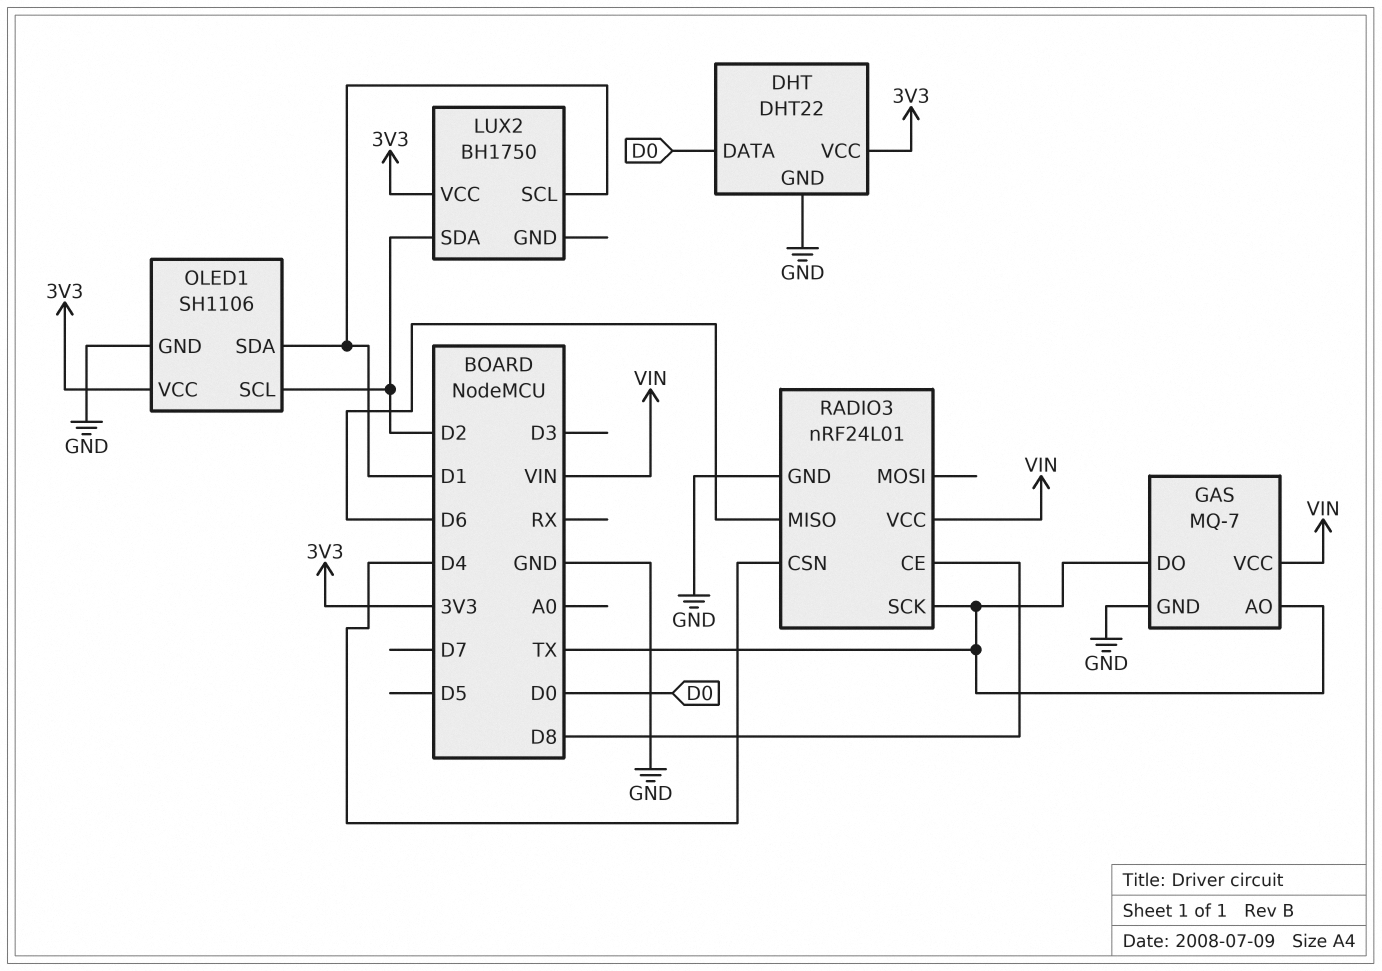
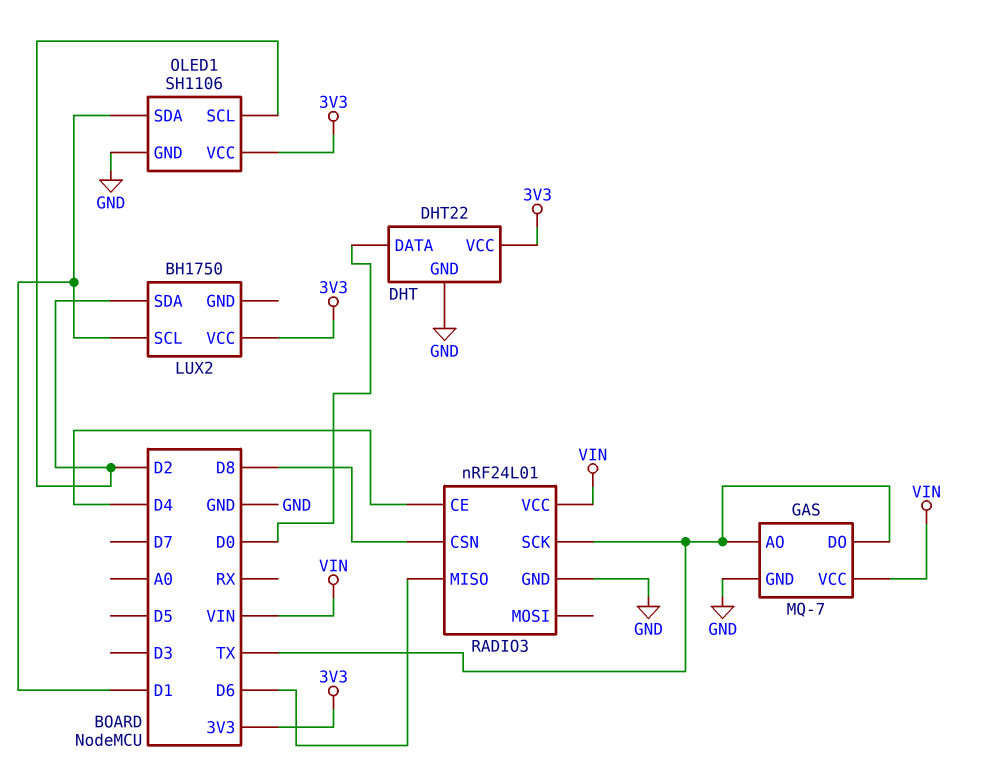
RADIO3 pin CE: D8 -> D4
RADIO3 pin CSN: D4 -> D8

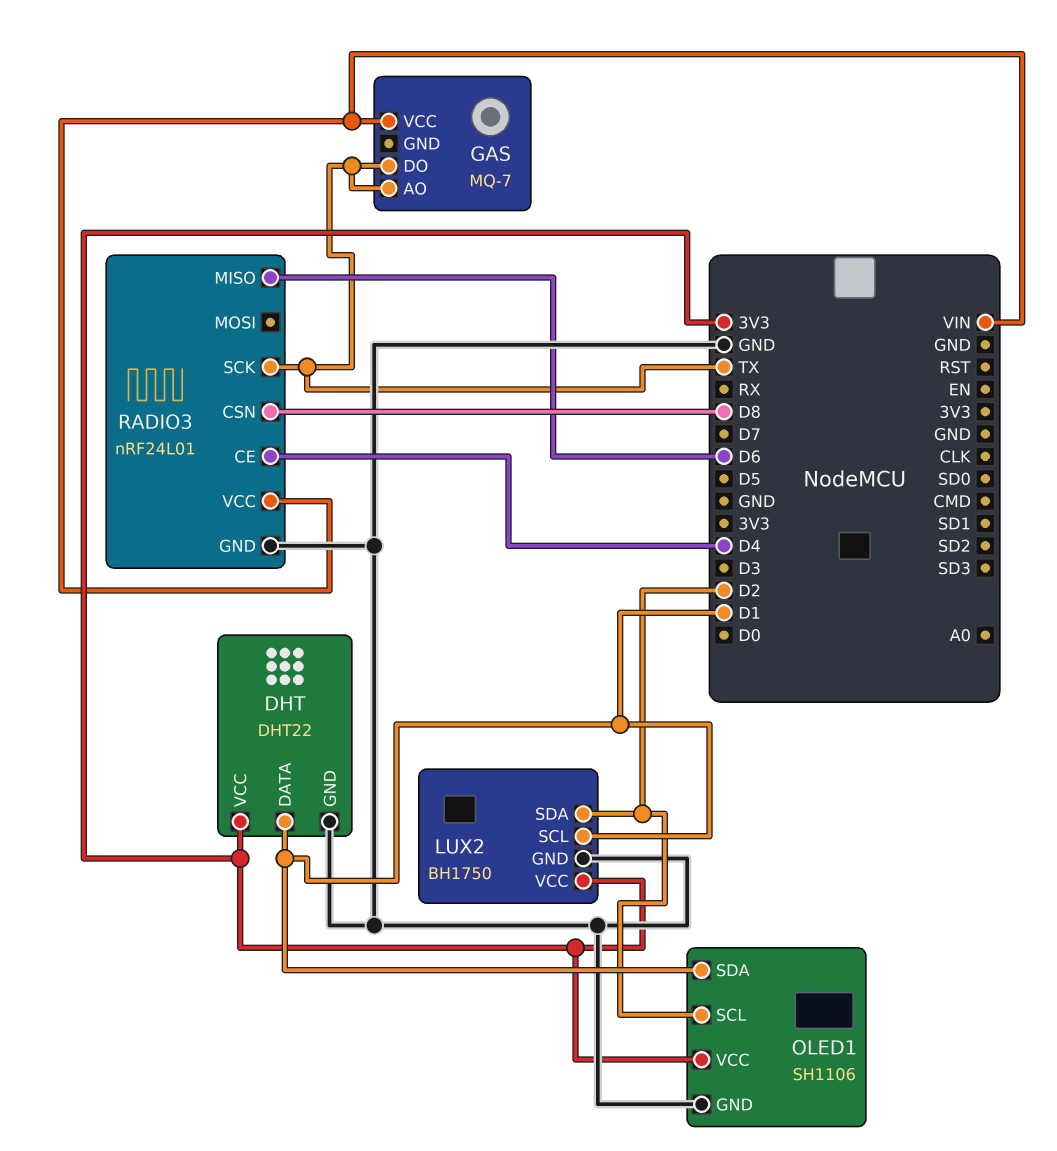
DHT pin DATA: D0 -> D1
GAS pin GND: GND -> none
LUX2 pin GND: none -> GND

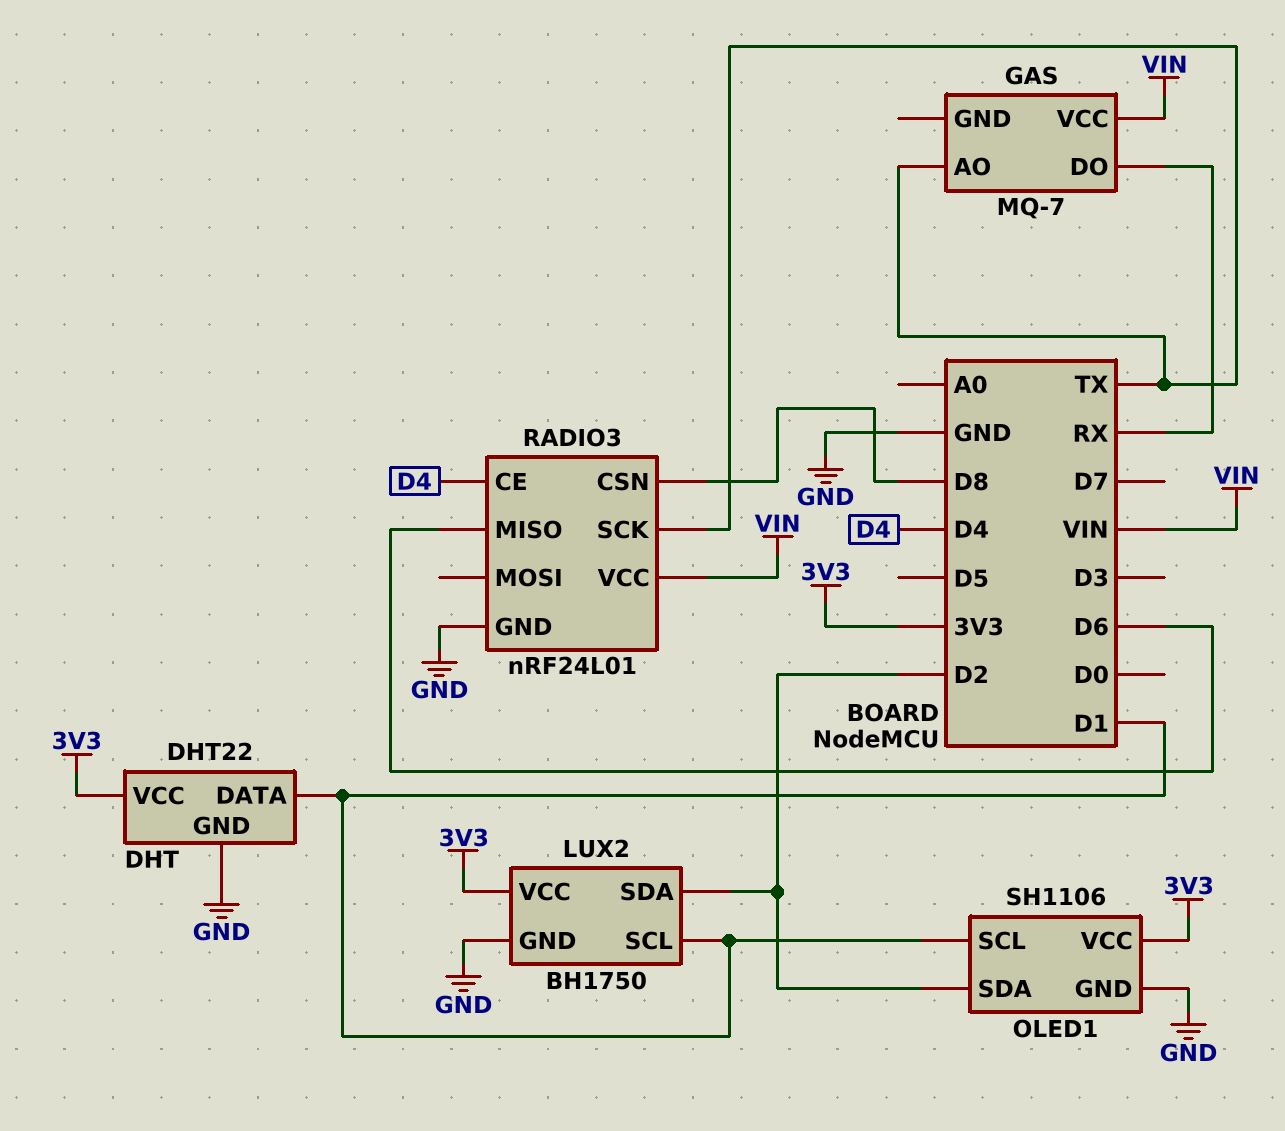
GAS pin DO: TX -> RX
OLED1 pin SCL: D2 -> D1
OLED1 pin SDA: D1 -> D2

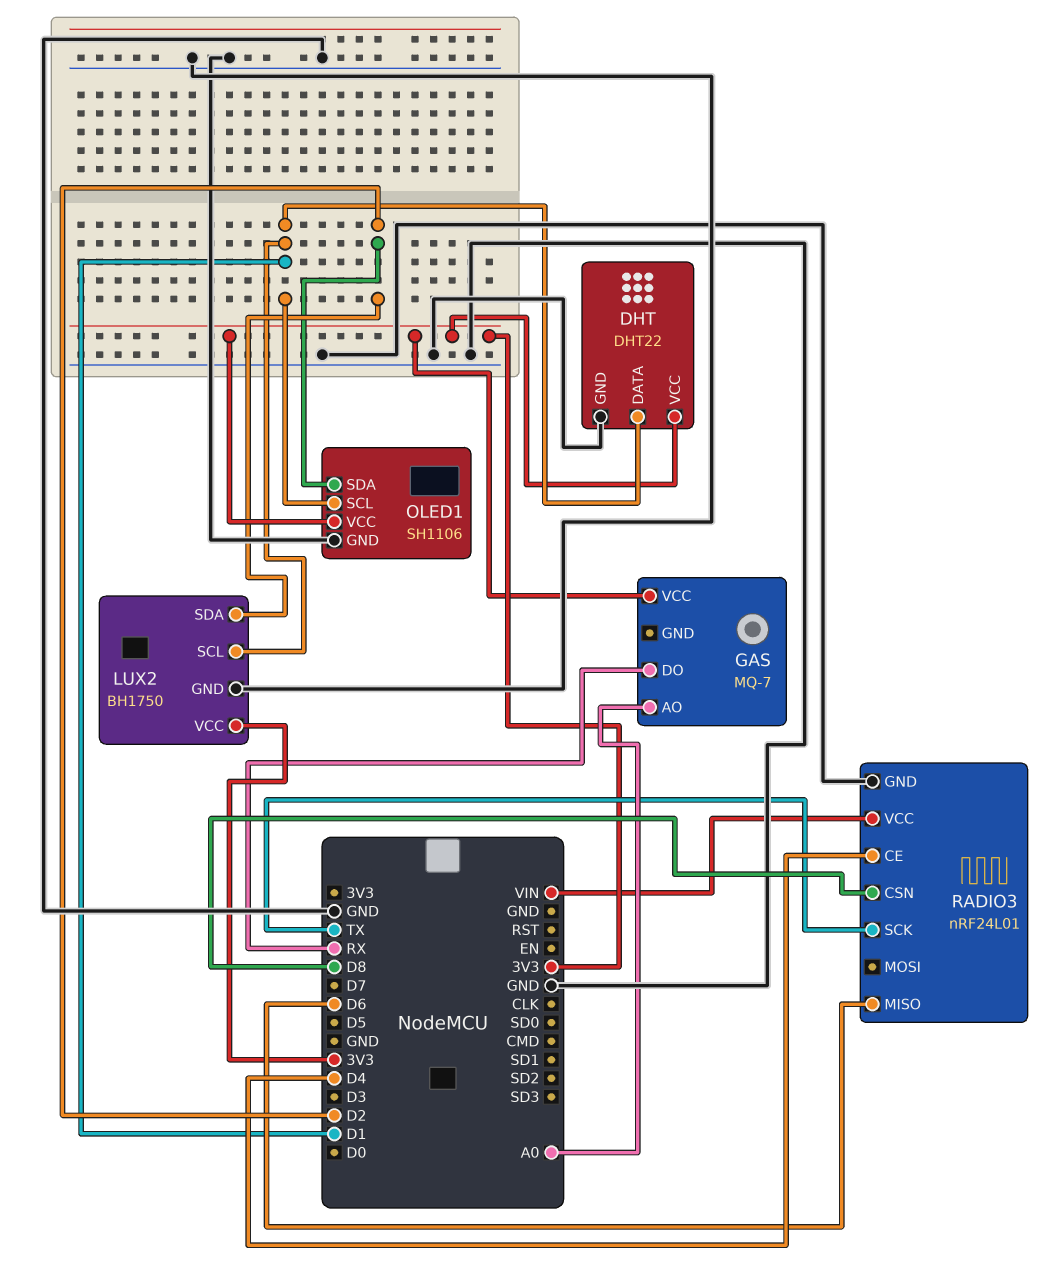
GAS pin AO: TX -> A0
GAS pin VCC: VIN -> 3V3

